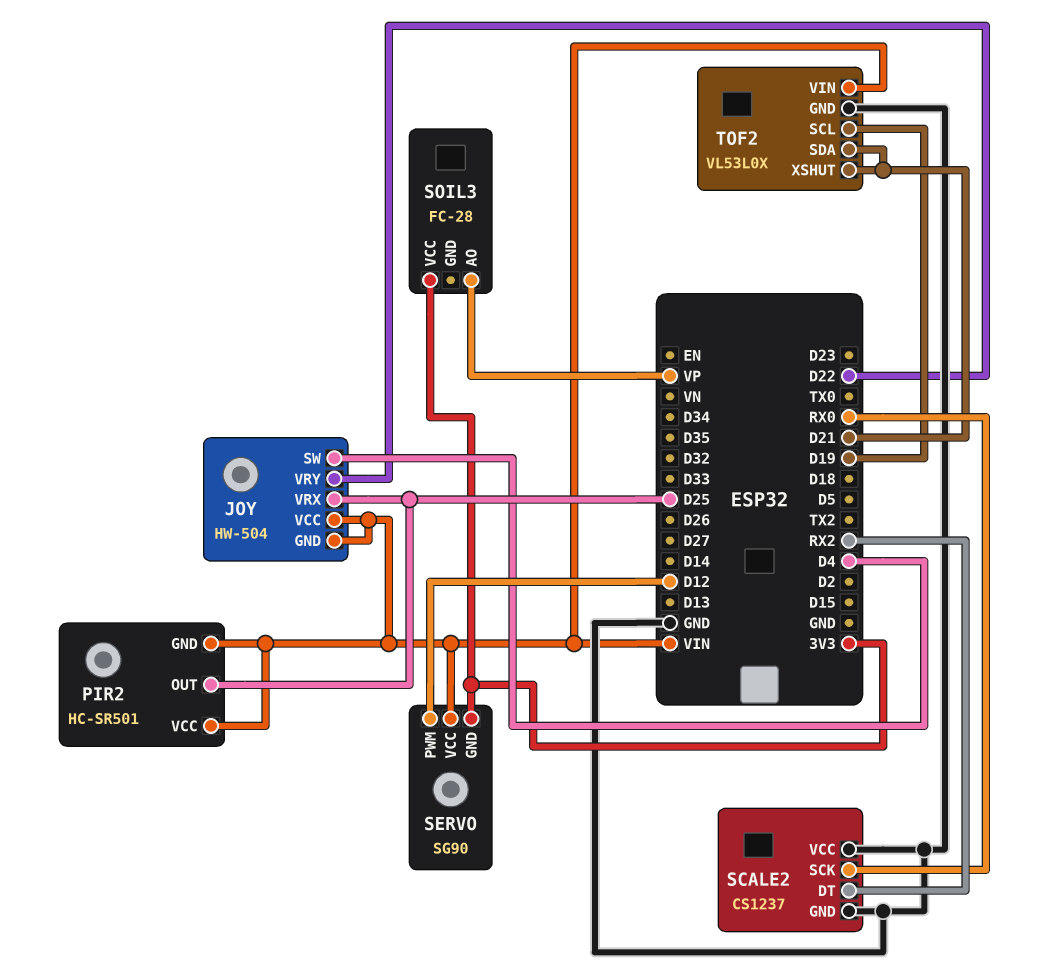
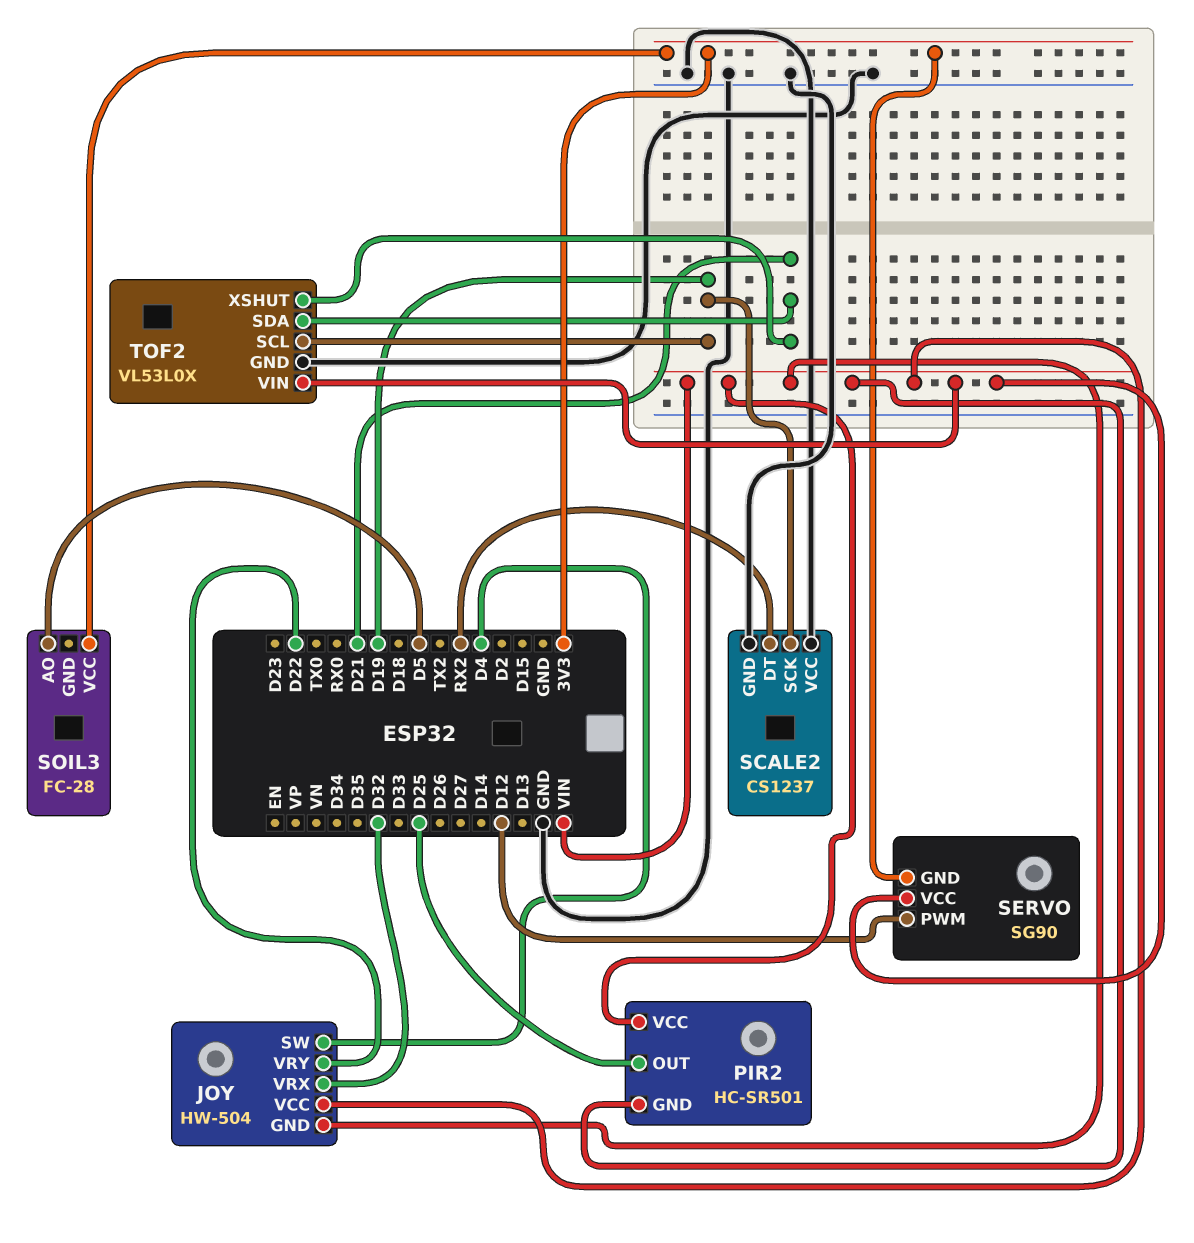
JOY pin VRX: D25 -> D32
SCALE2 pin SCK: RX0 -> D19
SOIL3 pin AO: VP -> D5

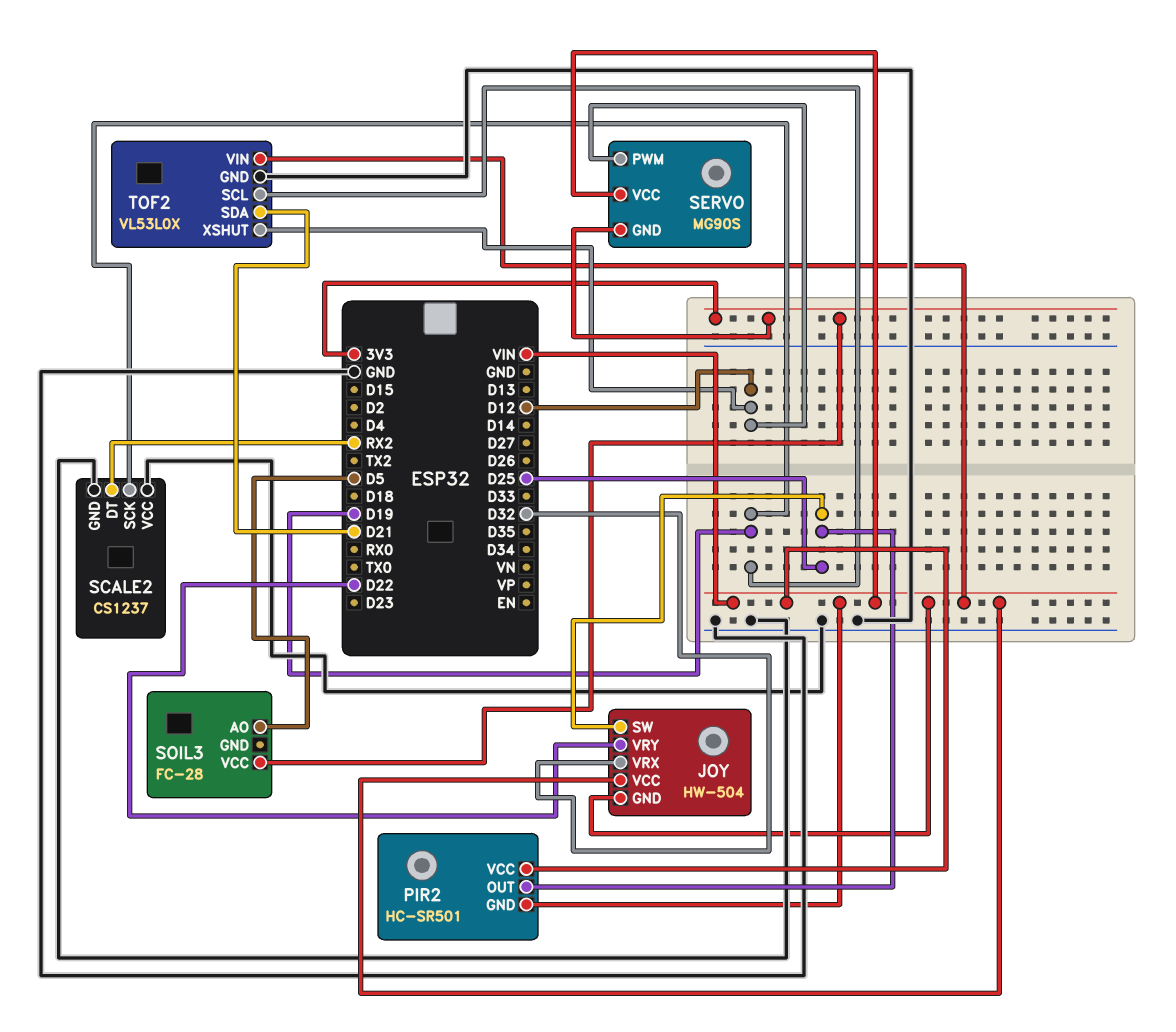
JOY pin SW: D4 -> D25
SERVO: SG90 -> MG90S
TOF2 pin XSHUT: D21 -> D12

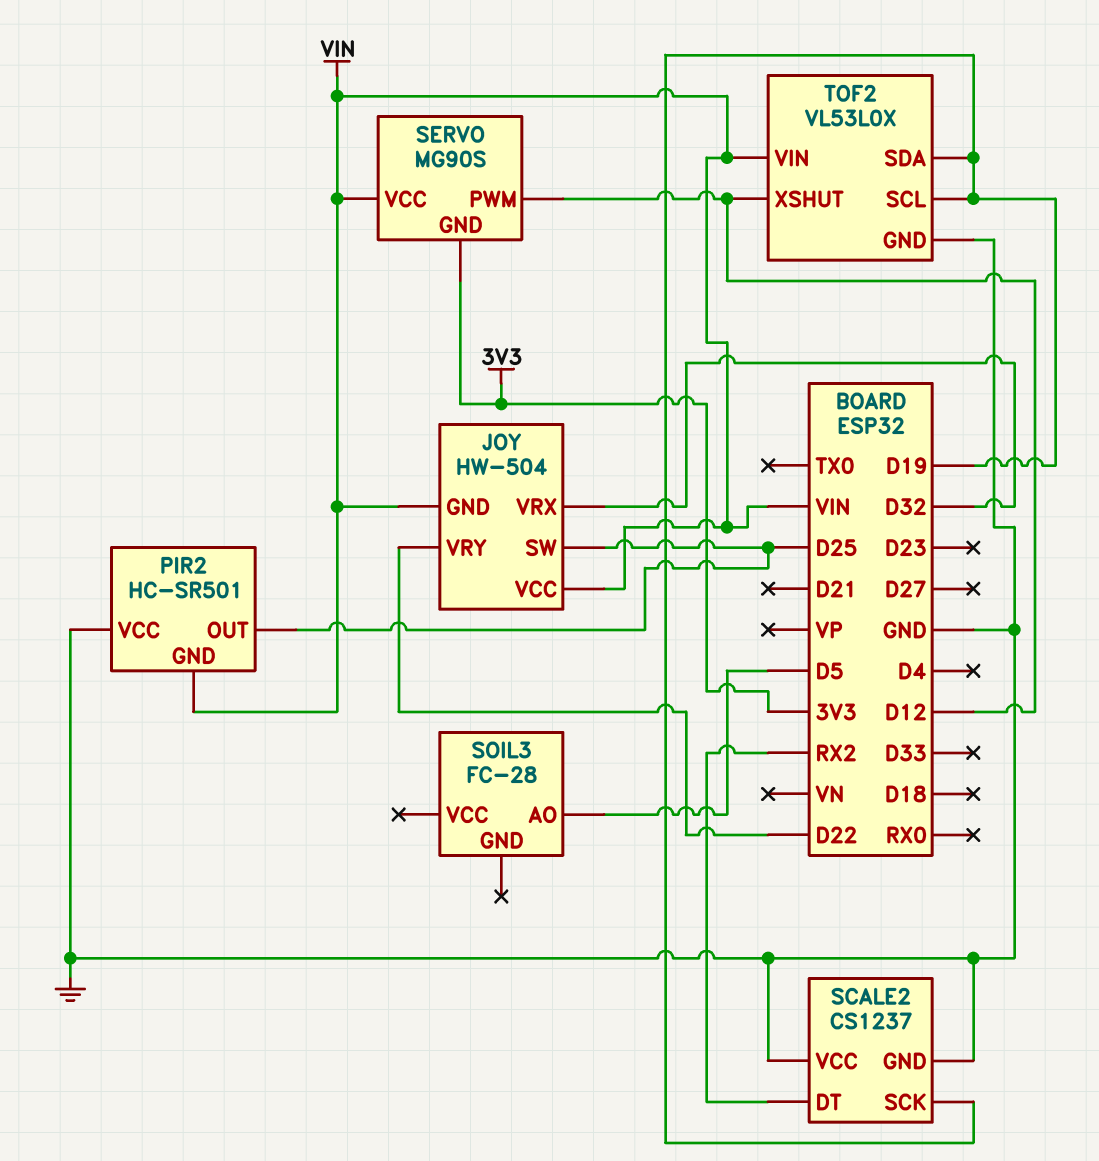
PIR2 pin VCC: VIN -> GND
SOIL3 pin VCC: 3V3 -> none
TOF2 pin SDA: D21 -> D19

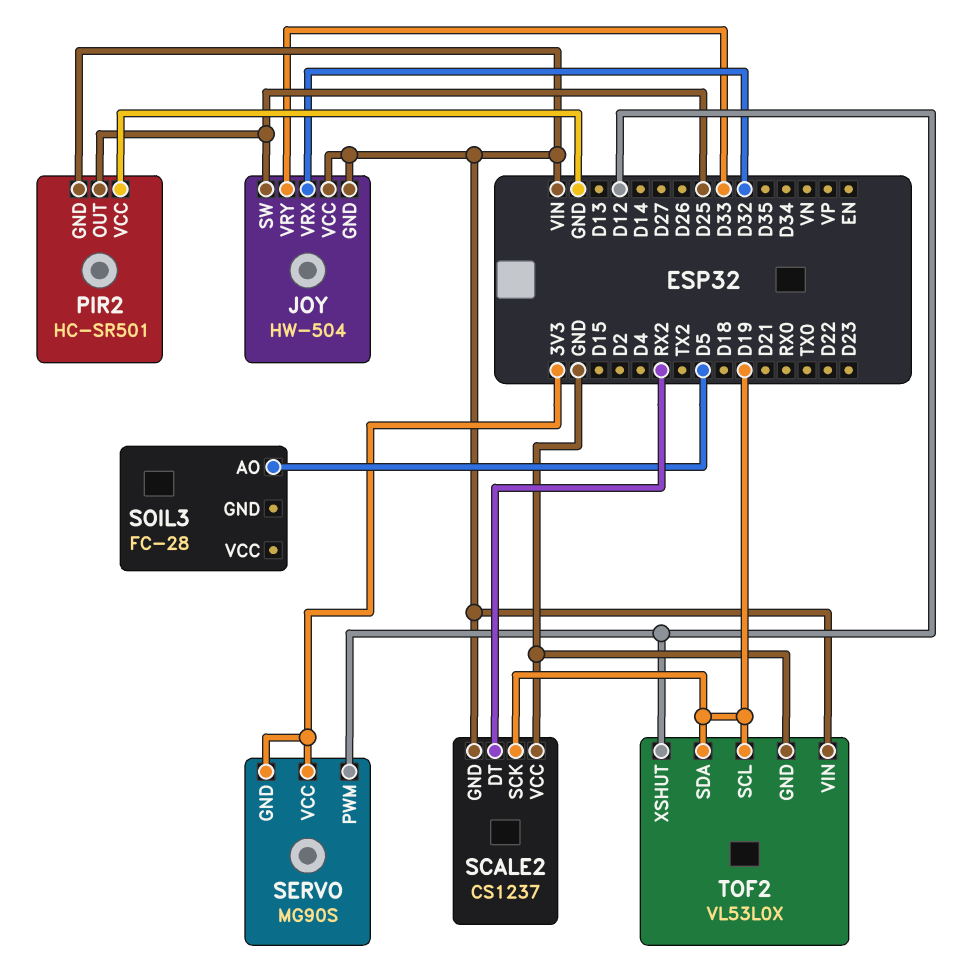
JOY pin VRY: D22 -> D33
SCALE2 pin GND: GND -> VIN
SERVO pin VCC: VIN -> 3V3

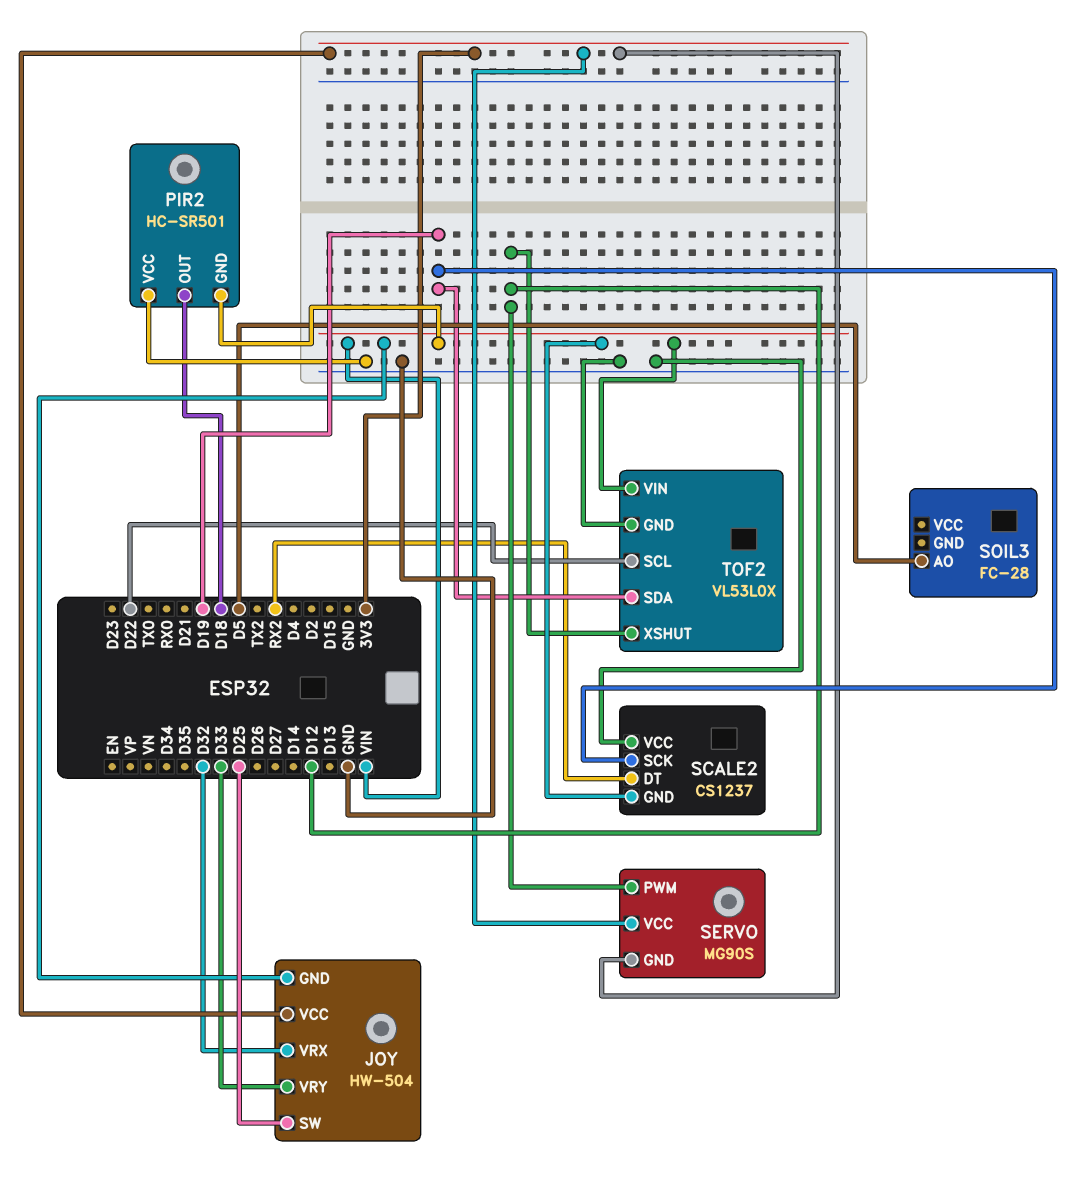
JOY pin VCC: VIN -> 3V3
PIR2 pin OUT: D25 -> D18
TOF2 pin SCL: D19 -> D22

